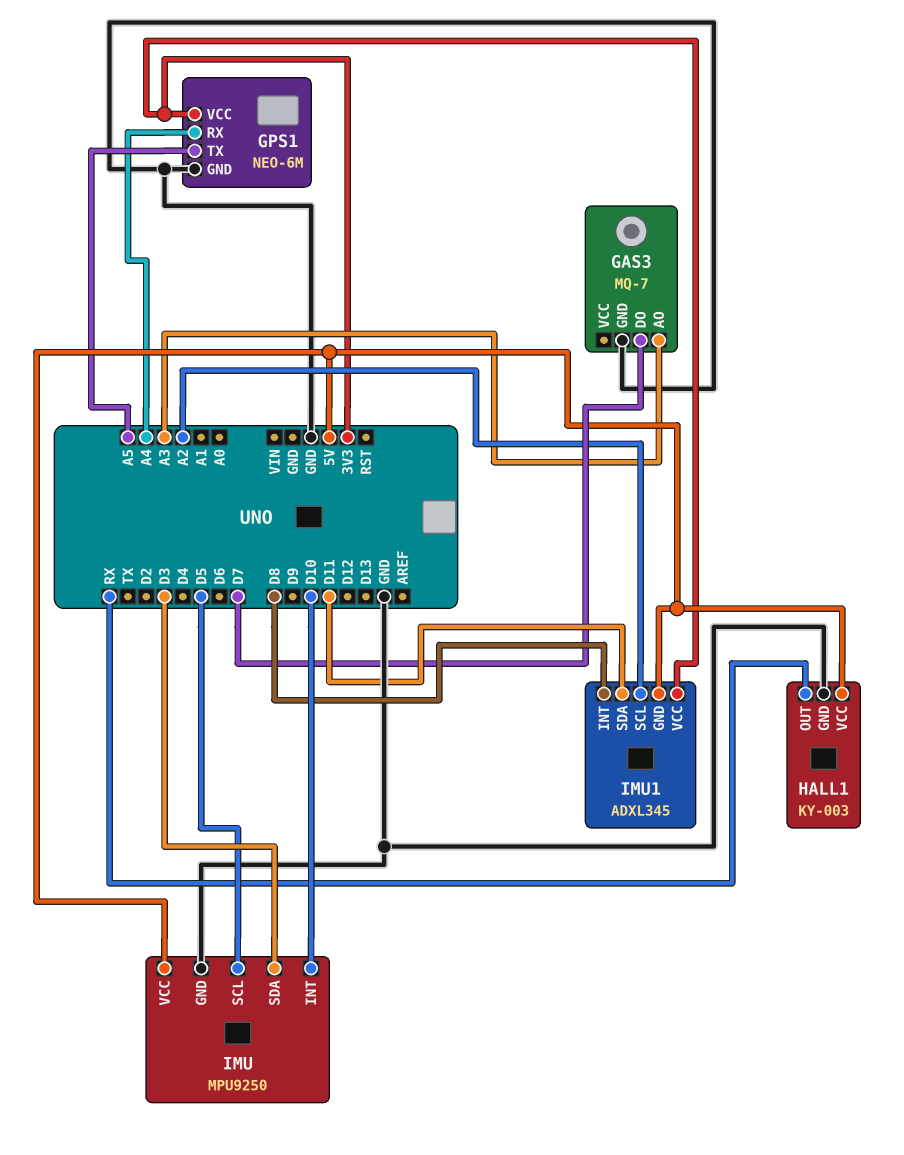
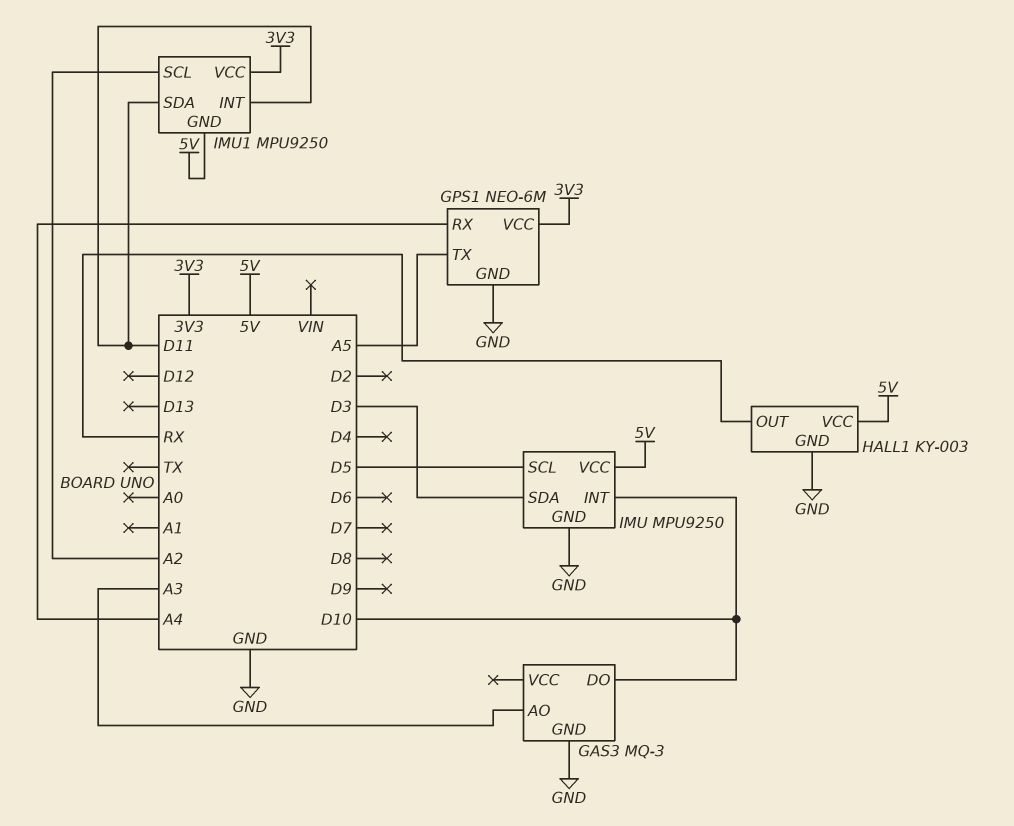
GAS3: MQ-7 -> MQ-3
GAS3 pin DO: D7 -> D10
IMU1: ADXL345 -> MPU9250
IMU1 pin INT: D8 -> D11

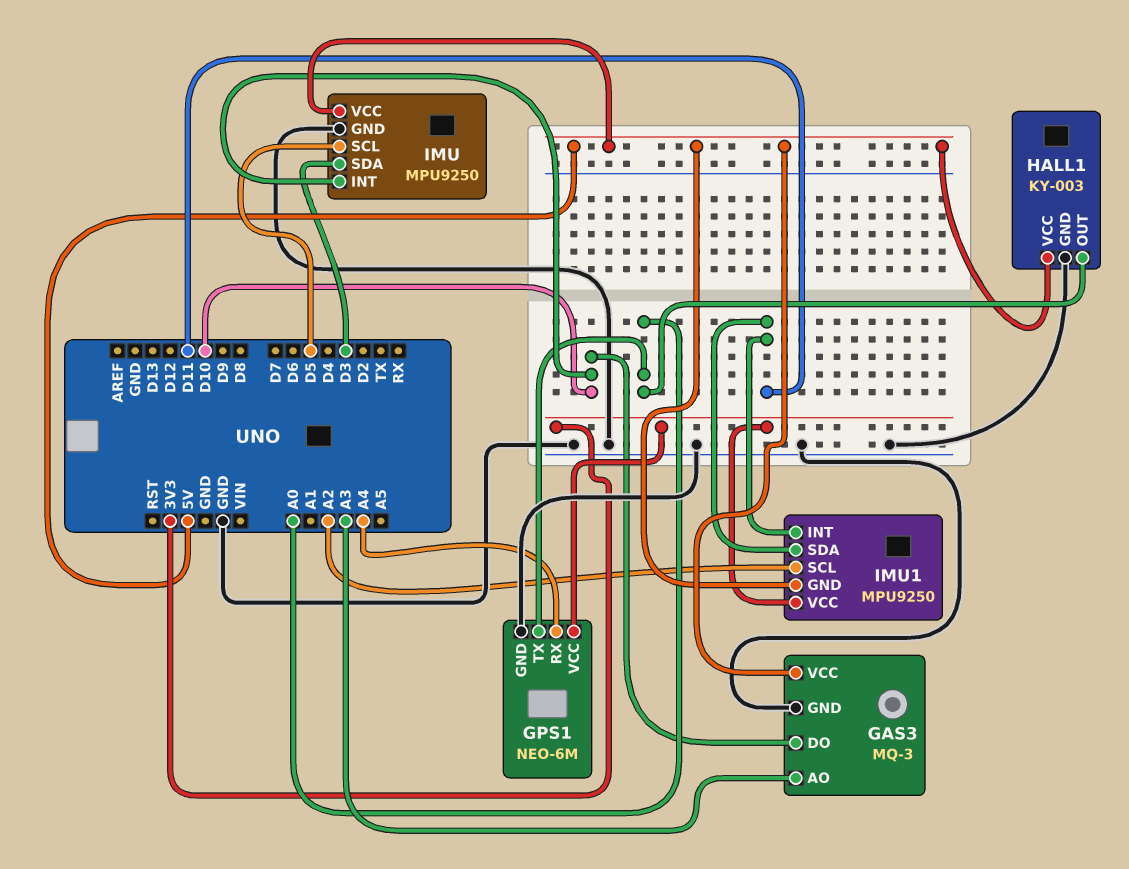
GAS3 pin VCC: none -> 5V
GPS1 pin TX: A5 -> A0
HALL1 pin OUT: RX -> A0

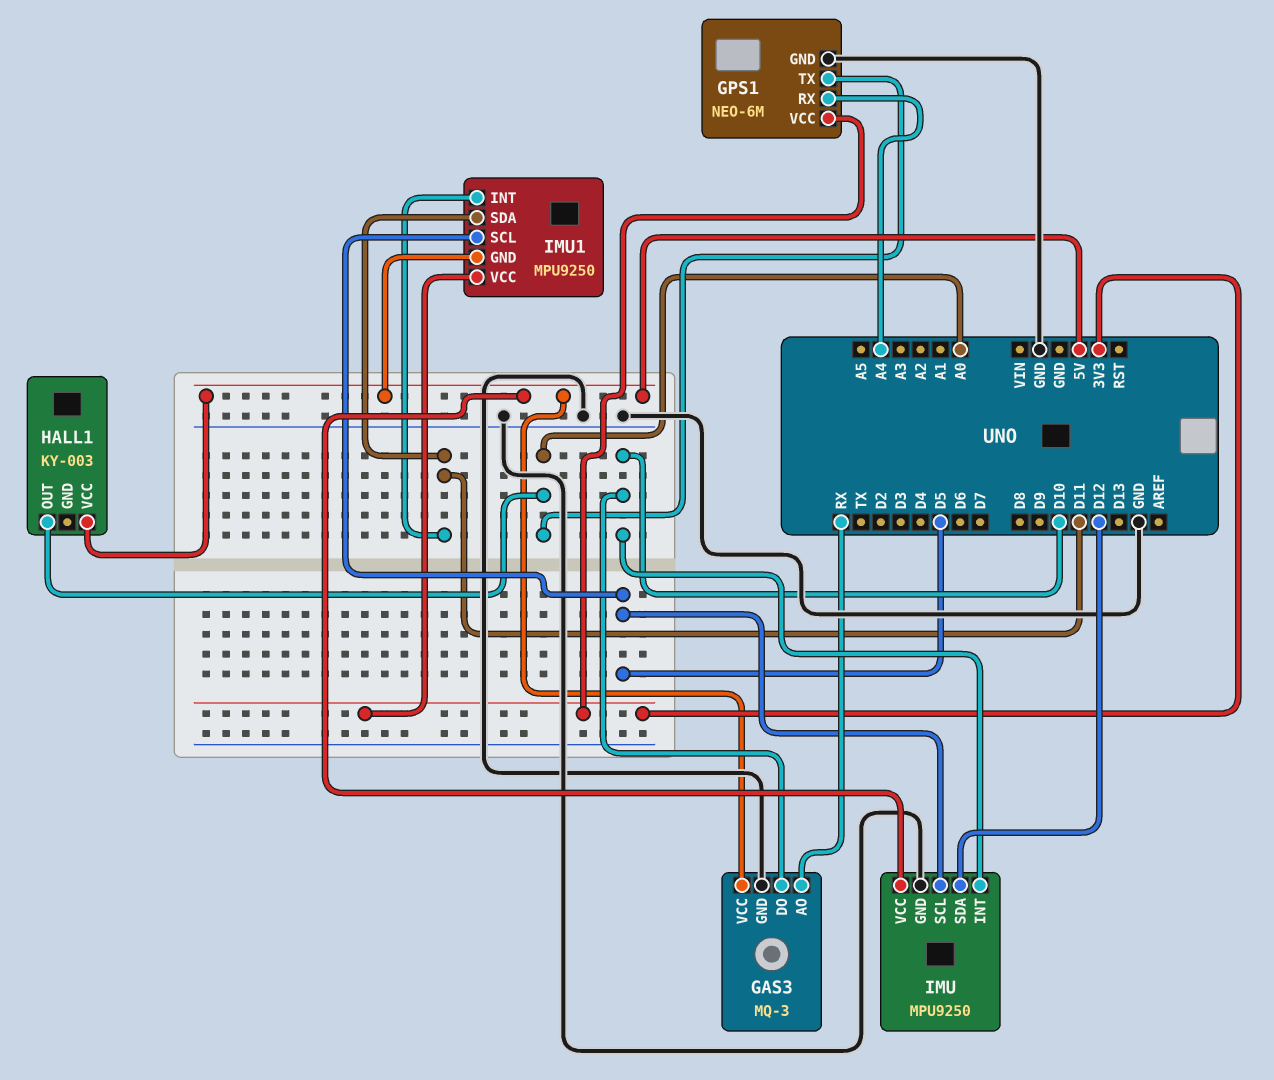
GAS3 pin AO: A3 -> RX
HALL1 pin GND: GND -> none
IMU pin SDA: D3 -> D12
IMU1 pin SCL: A2 -> D5

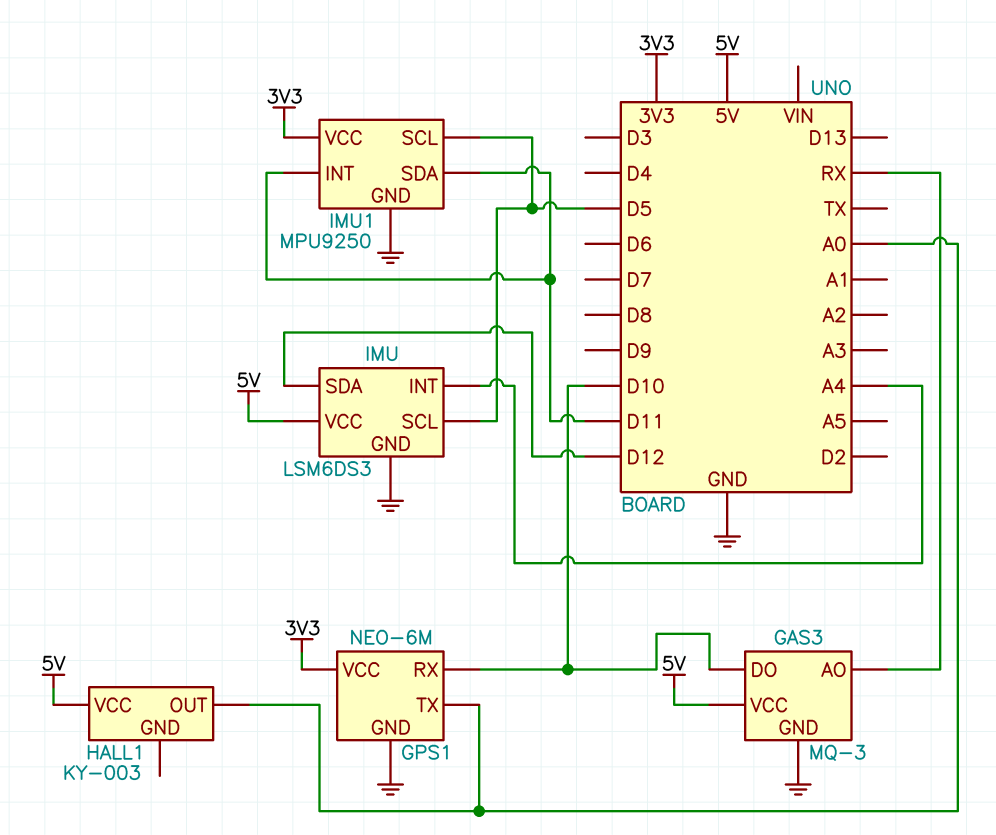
GPS1 pin RX: A4 -> D10
IMU: MPU9250 -> LSM6DS3
IMU pin INT: D10 -> A4
IMU1 pin GND: 5V -> GND

